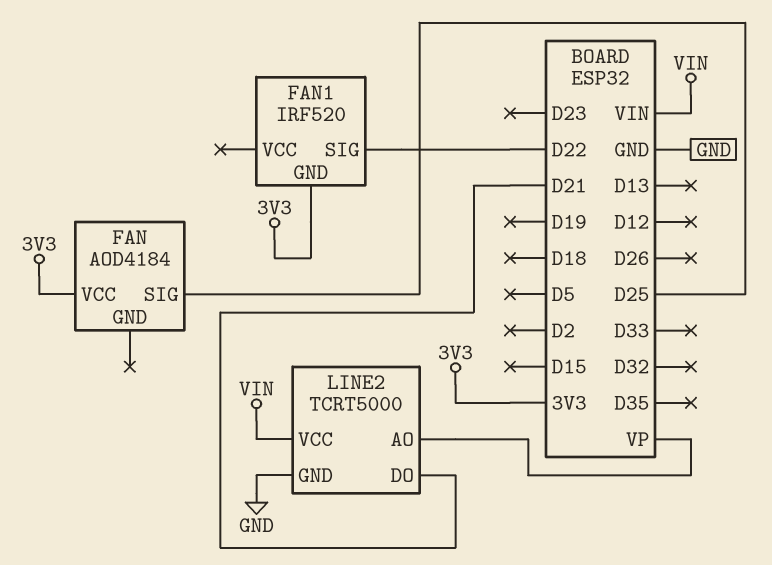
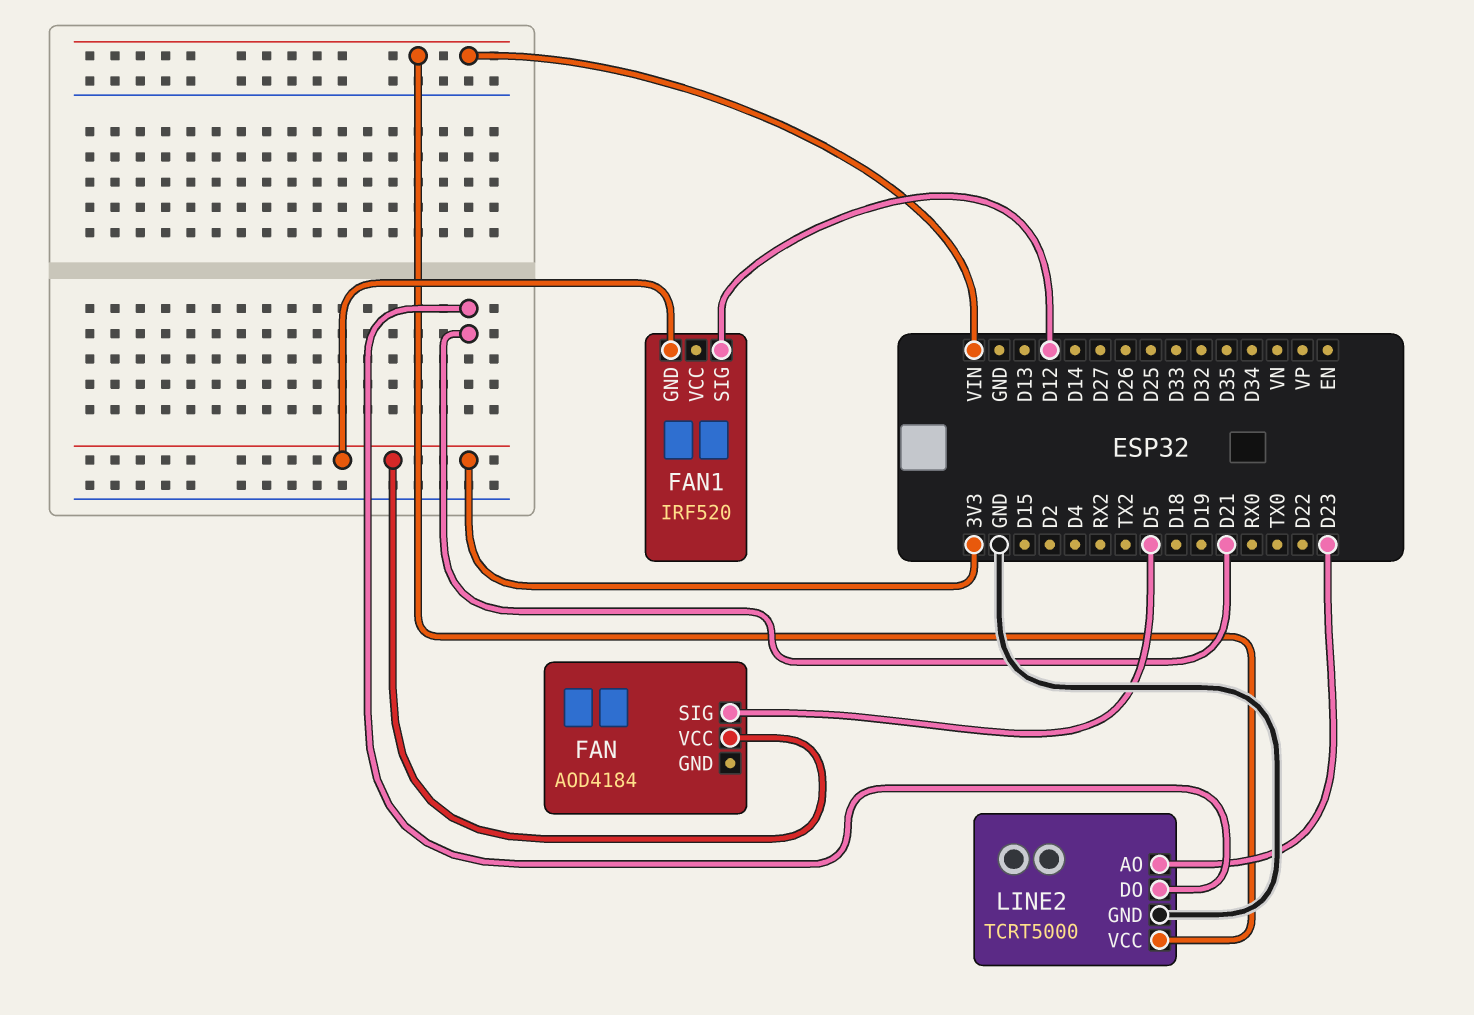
FAN pin SIG: D25 -> D5
FAN1 pin SIG: D22 -> D12
LINE2 pin AO: VP -> D23

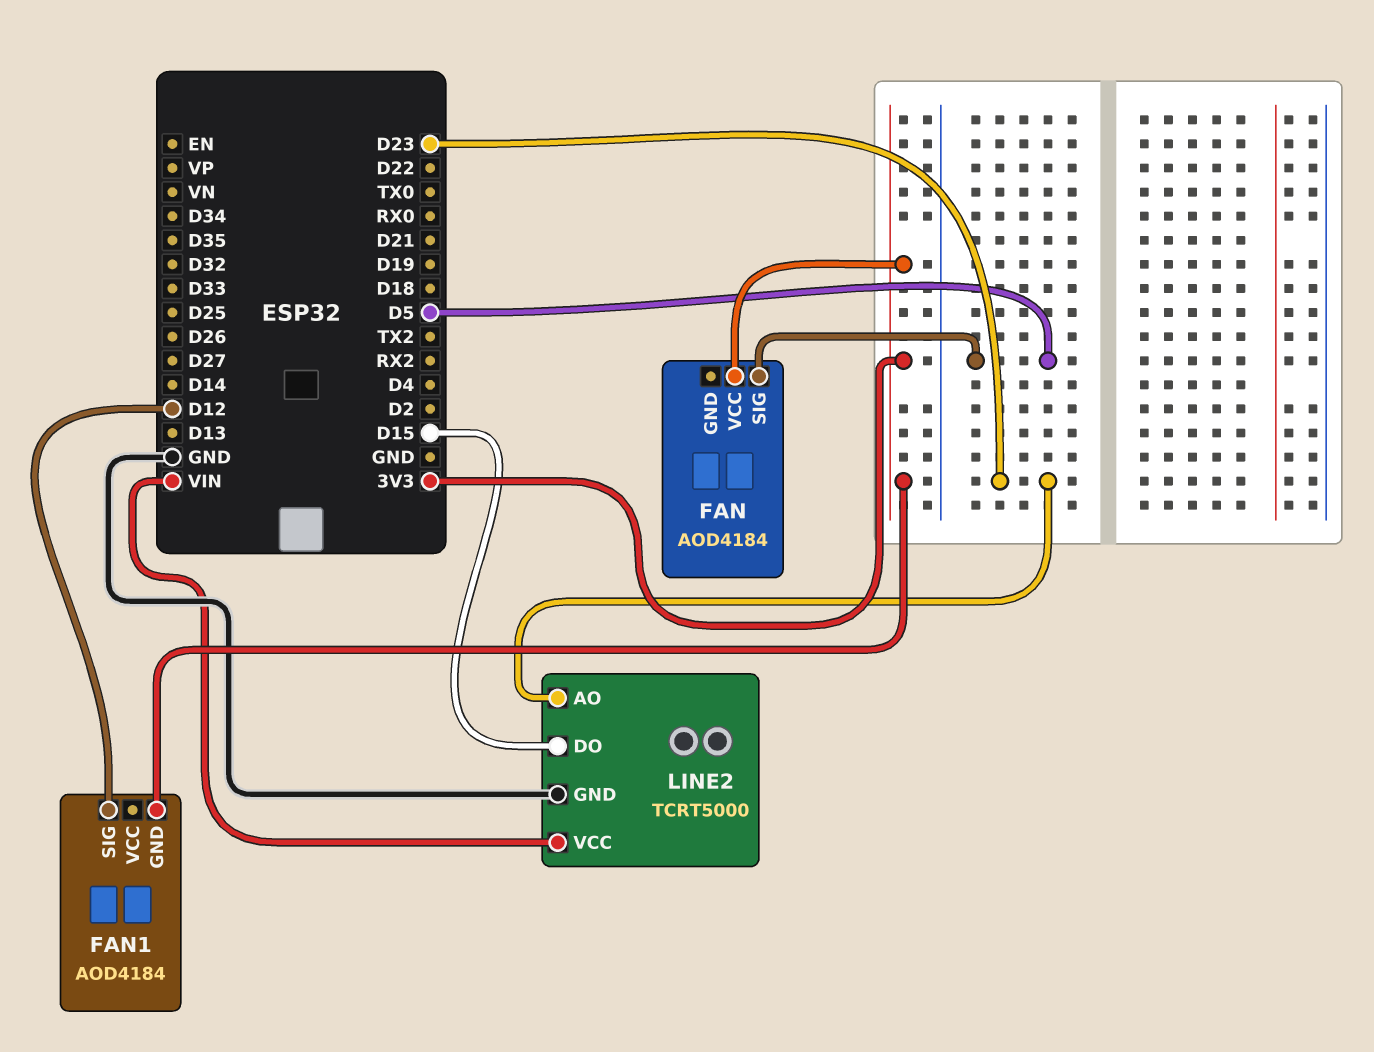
FAN1: IRF520 -> AOD4184
LINE2 pin DO: D21 -> D15

